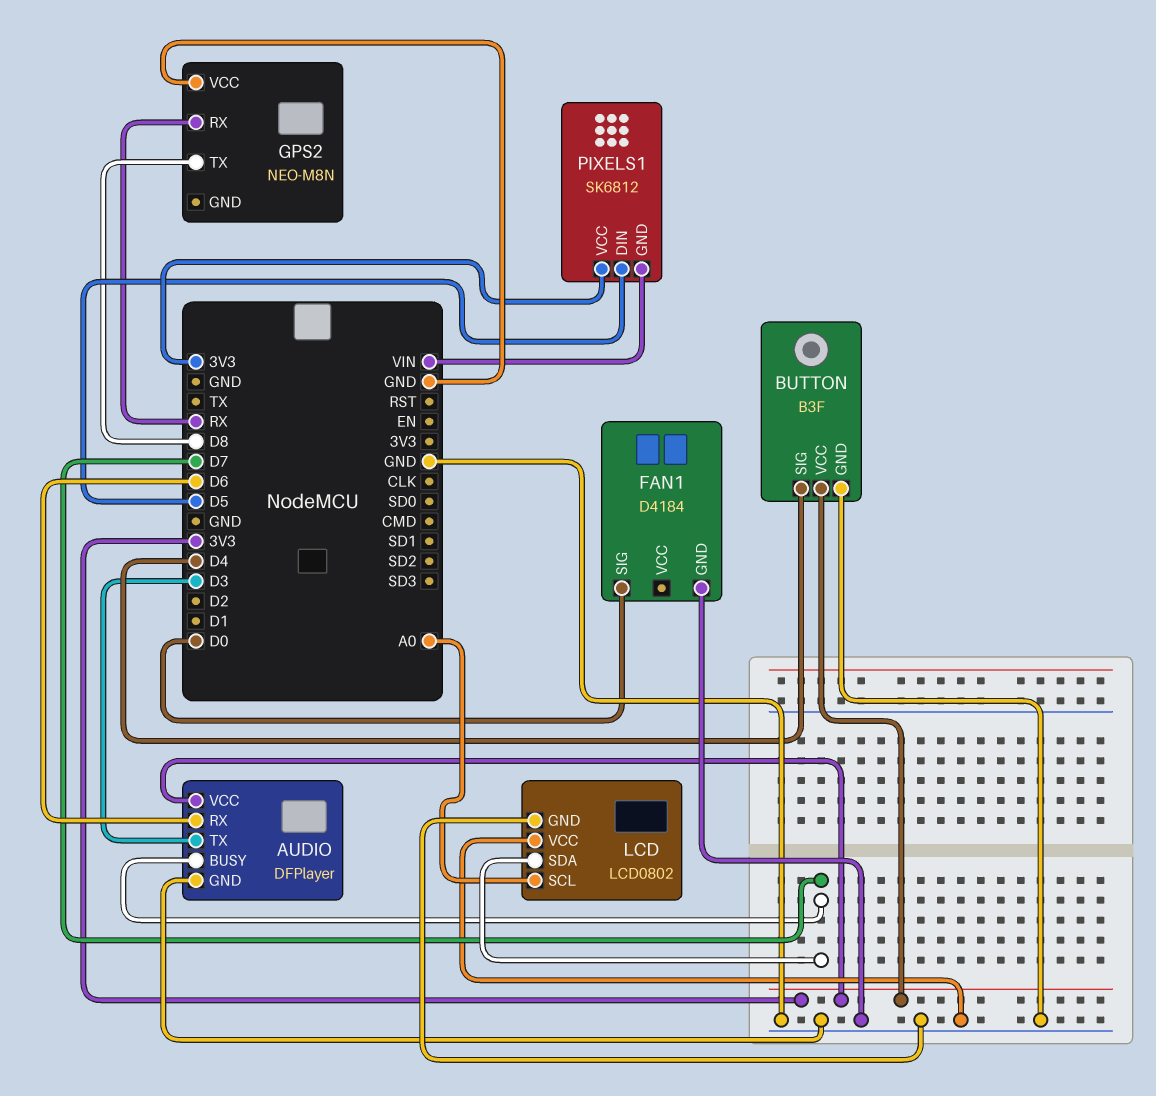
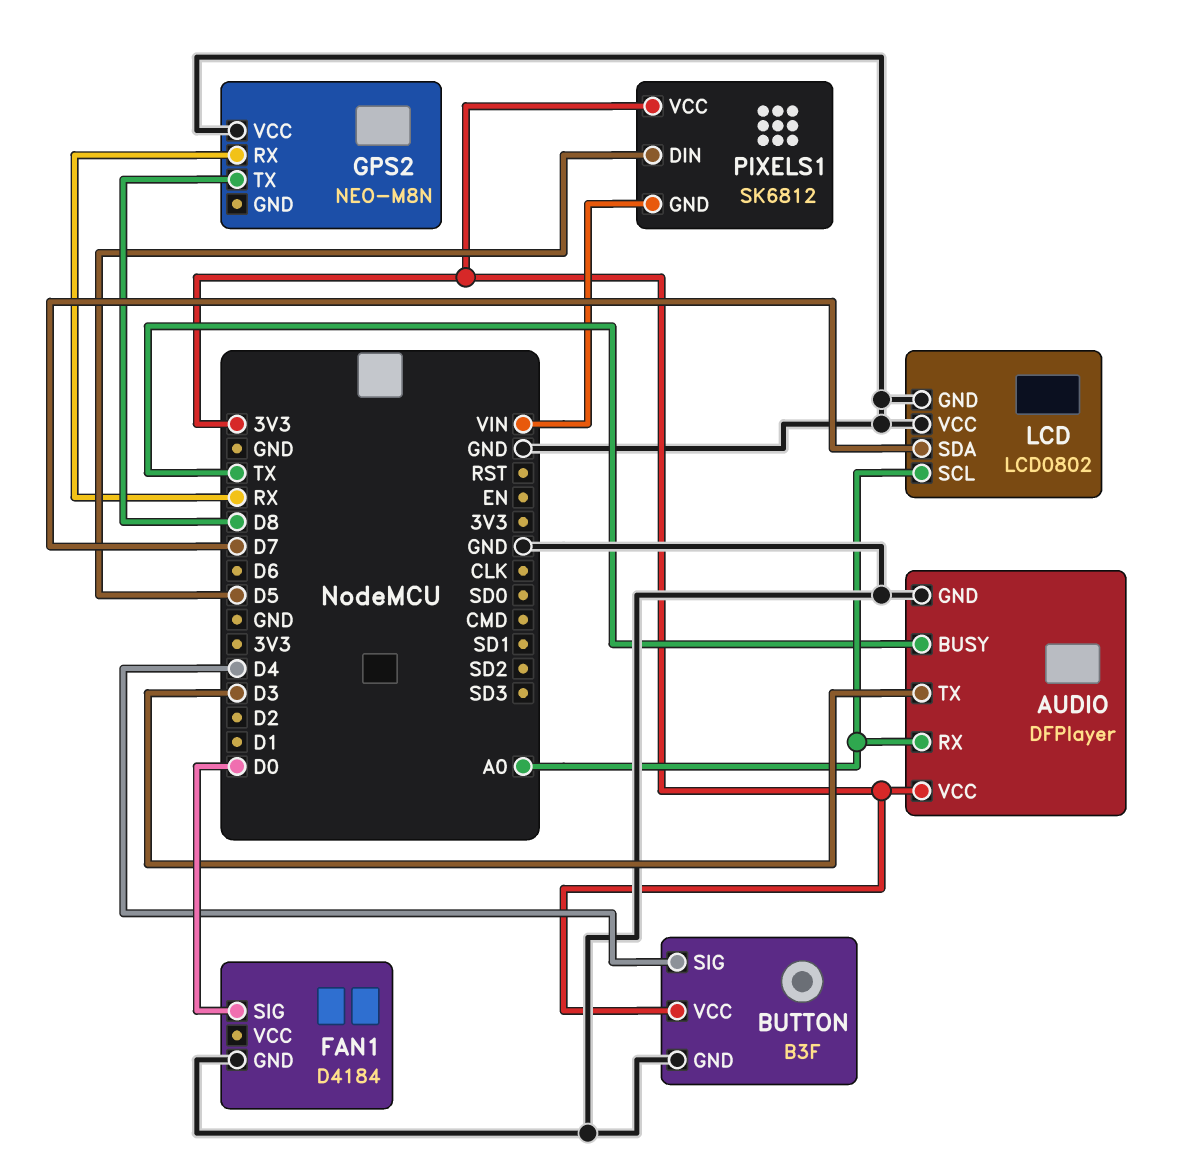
AUDIO pin BUSY: D7 -> TX
AUDIO pin RX: D6 -> A0

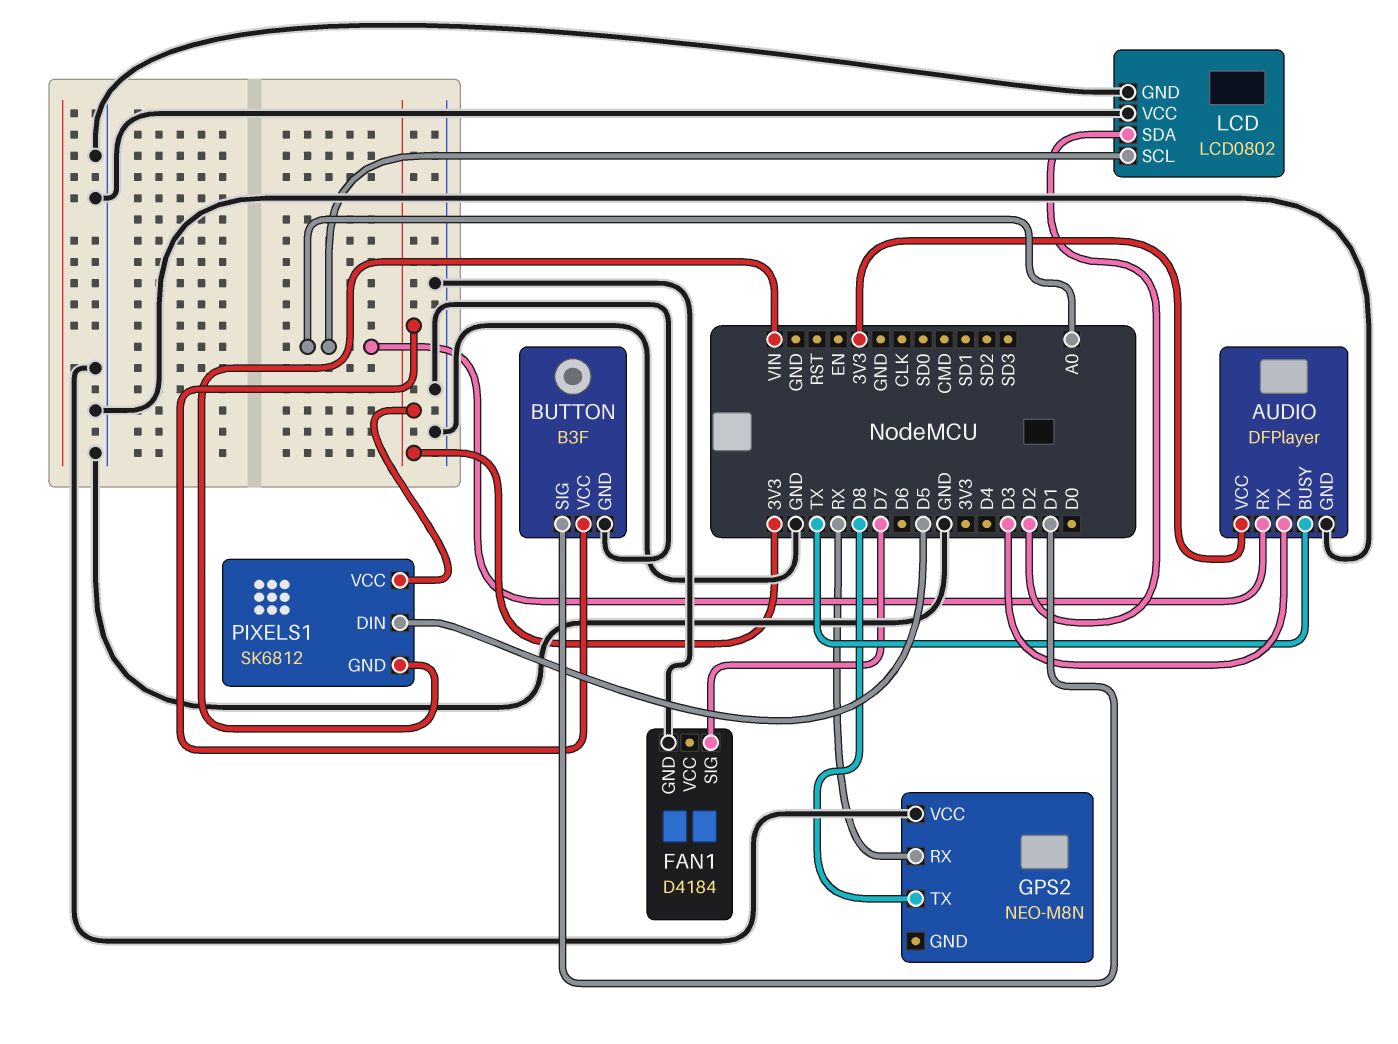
BUTTON pin SIG: D4 -> D1
FAN1 pin SIG: D0 -> D7
LCD pin SDA: D7 -> D2

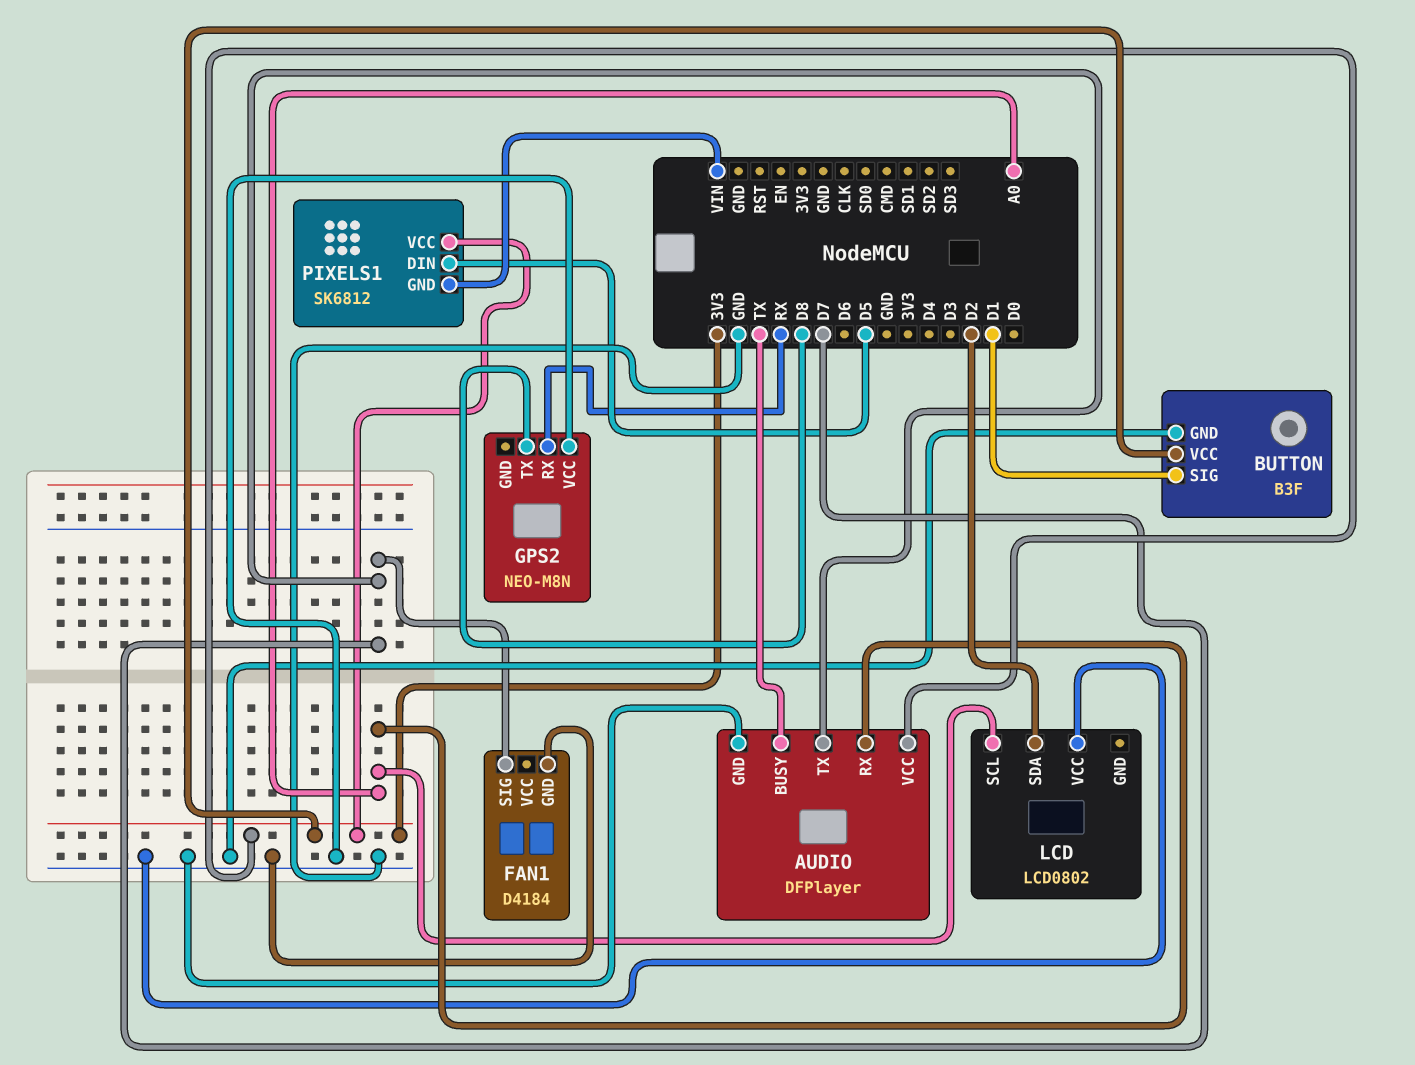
AUDIO pin TX: D3 -> D7
LCD pin GND: GND -> none

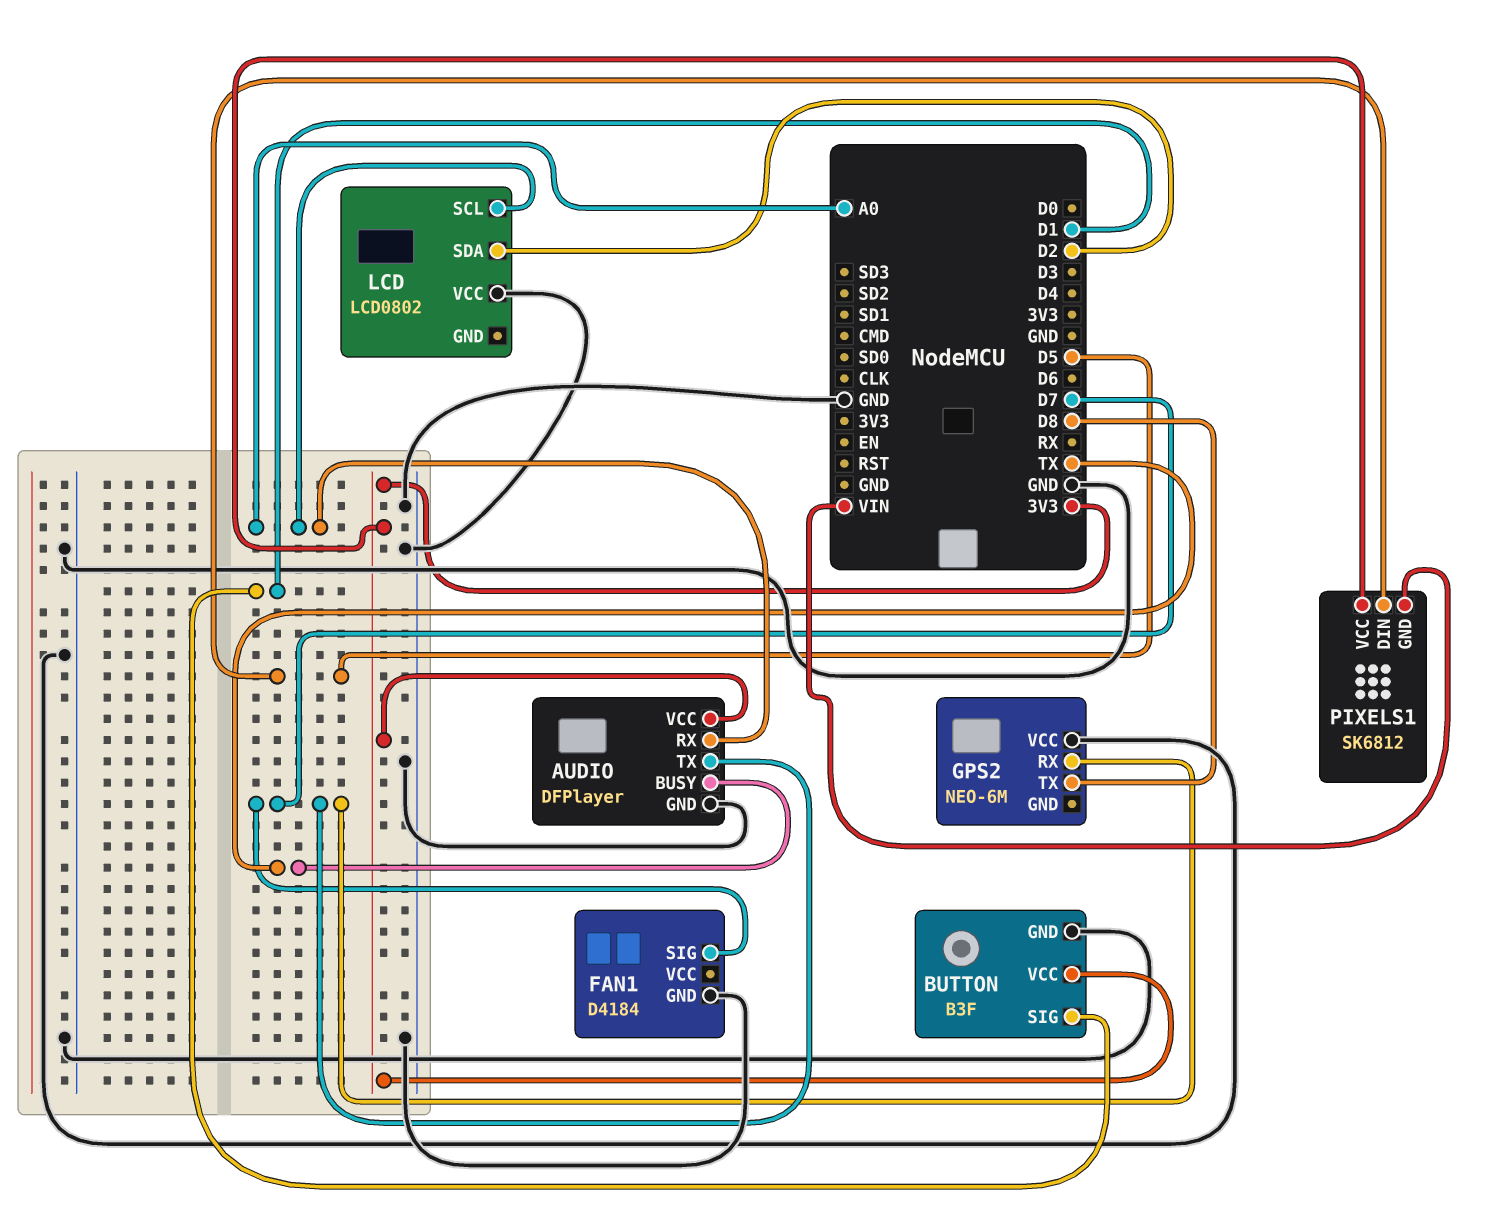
GPS2: NEO-M8N -> NEO-6M
GPS2 pin RX: RX -> D7

